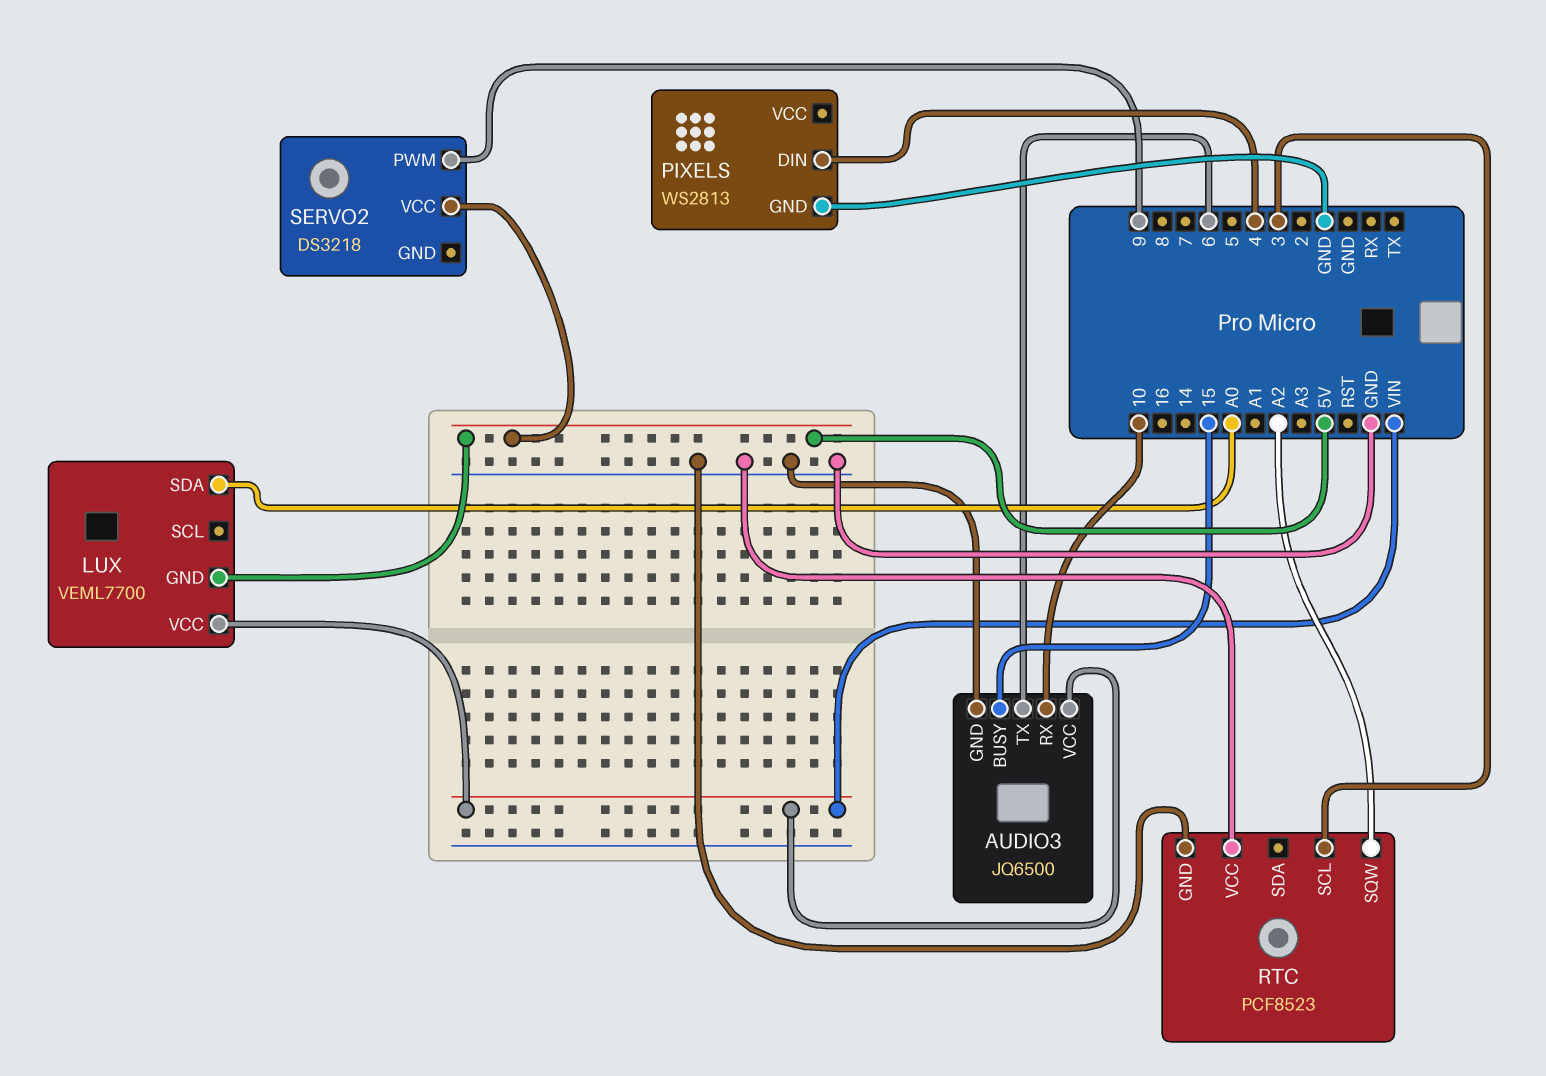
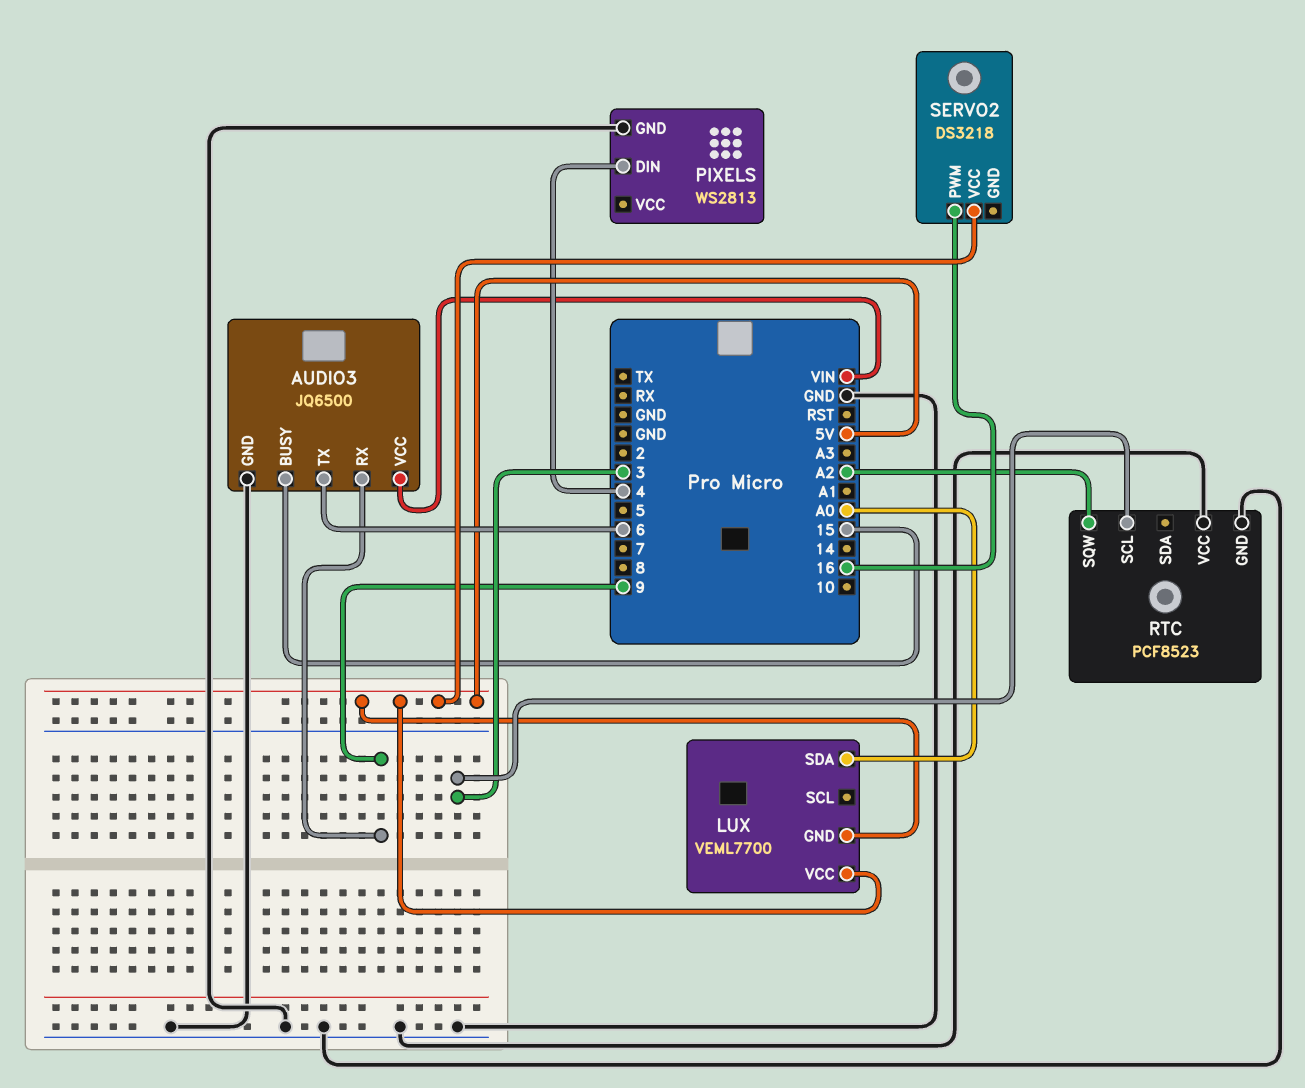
AUDIO3 pin RX: 10 -> 9
LUX pin VCC: VIN -> 5V
SERVO2 pin PWM: 9 -> 16

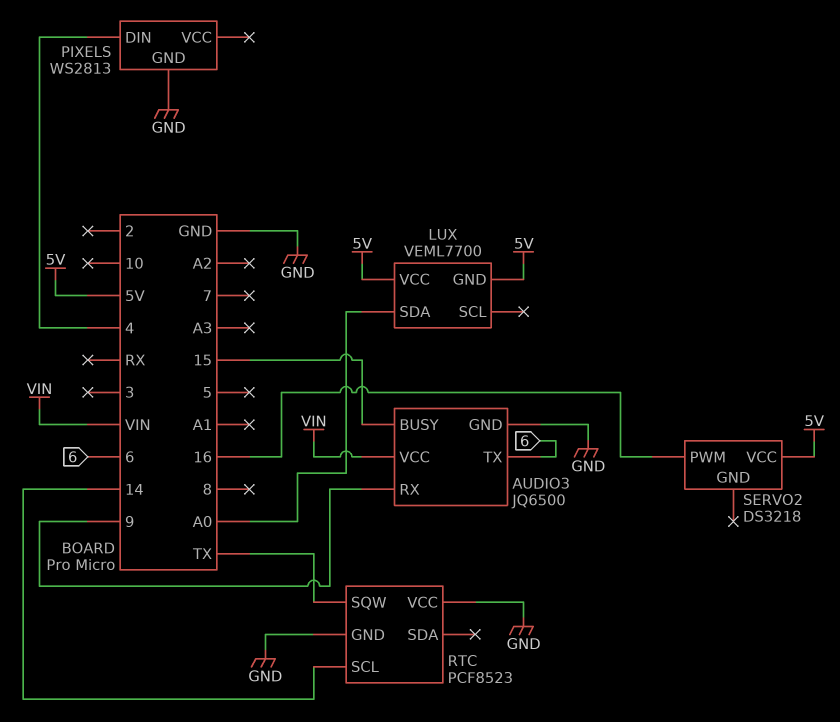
RTC pin SCL: 3 -> 14
RTC pin SQW: A2 -> TX

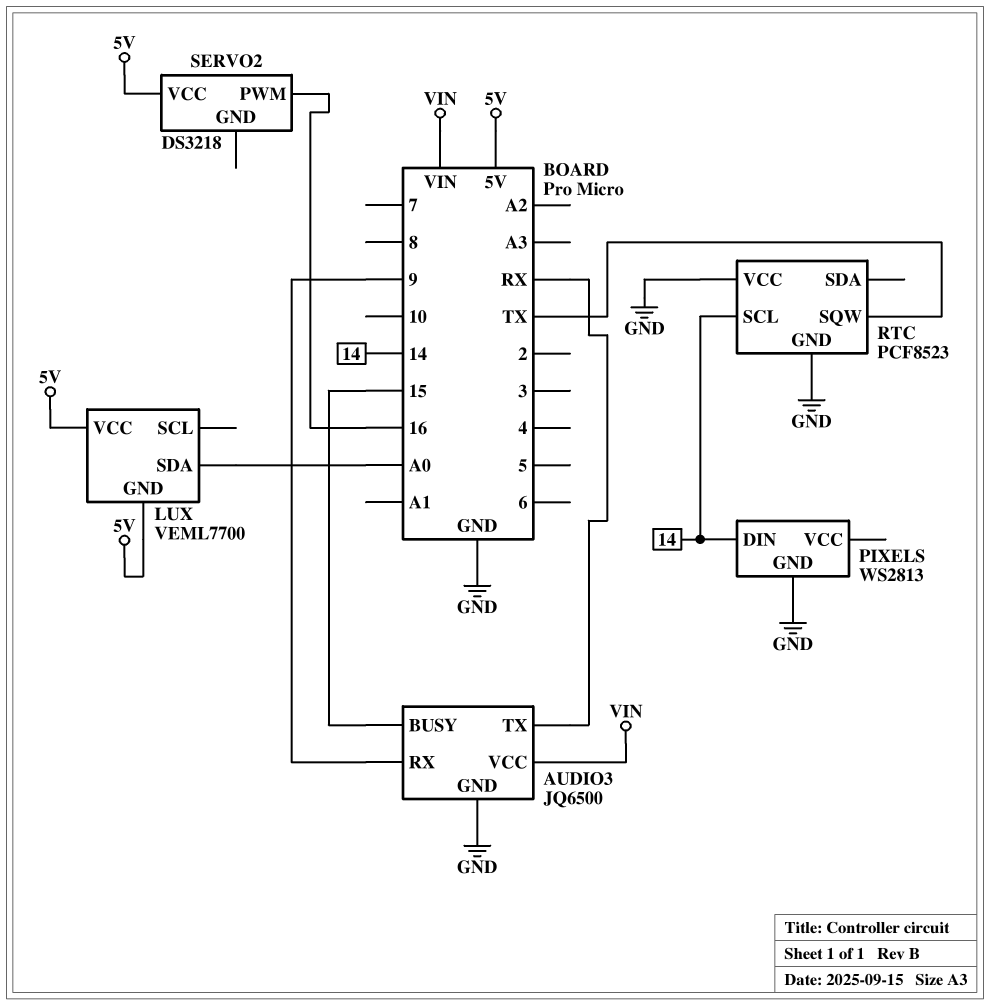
AUDIO3 pin TX: 6 -> RX
PIXELS pin DIN: 4 -> 14

